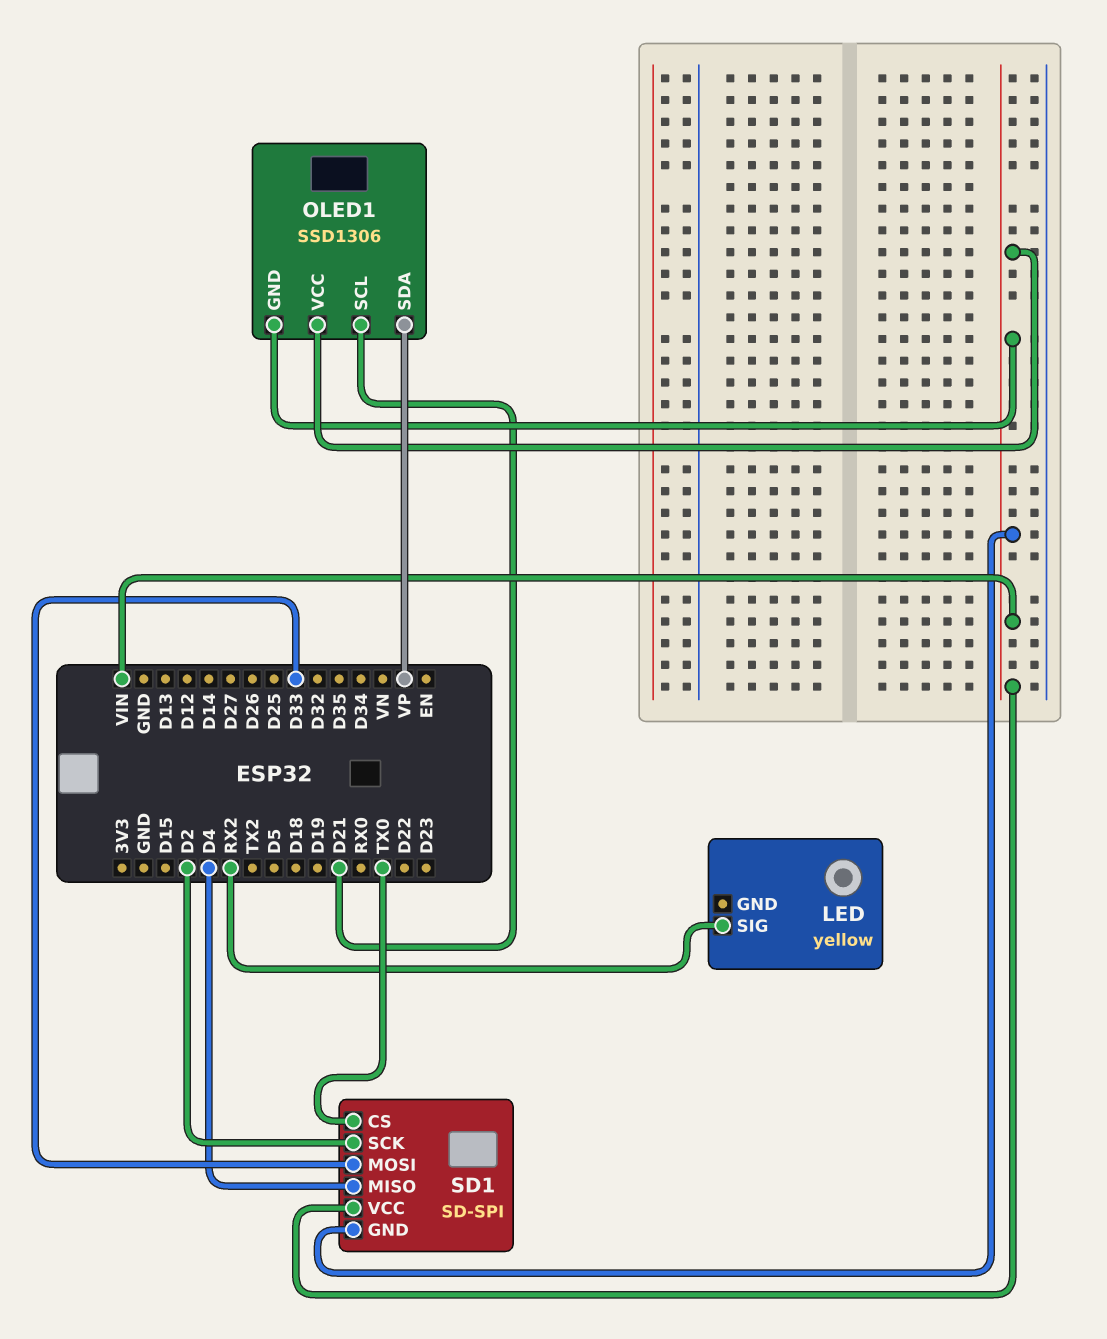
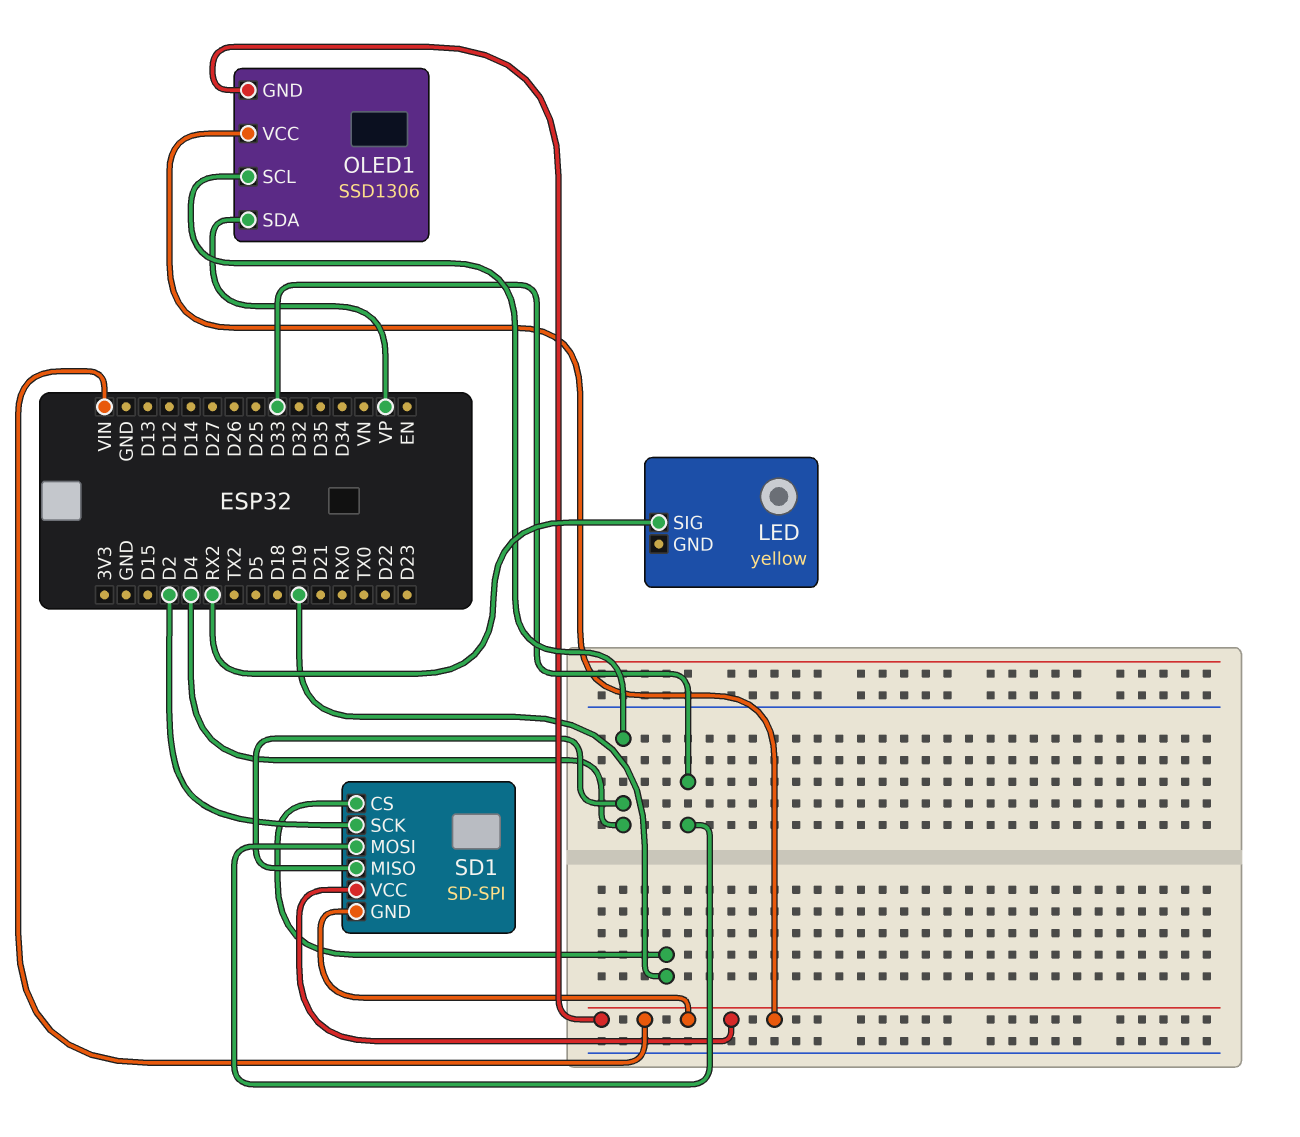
OLED1 pin SCL: D21 -> D4
SD1 pin CS: TX0 -> D19

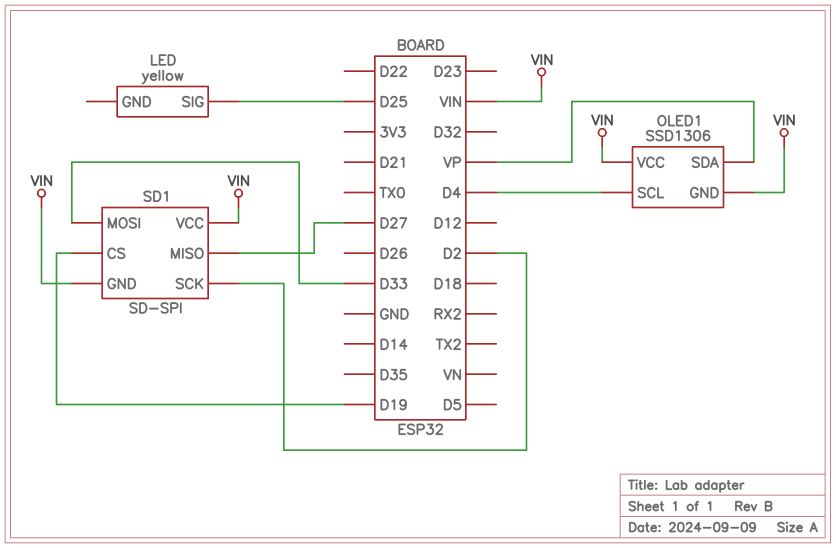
LED pin SIG: RX2 -> D25
SD1 pin MISO: D4 -> D27

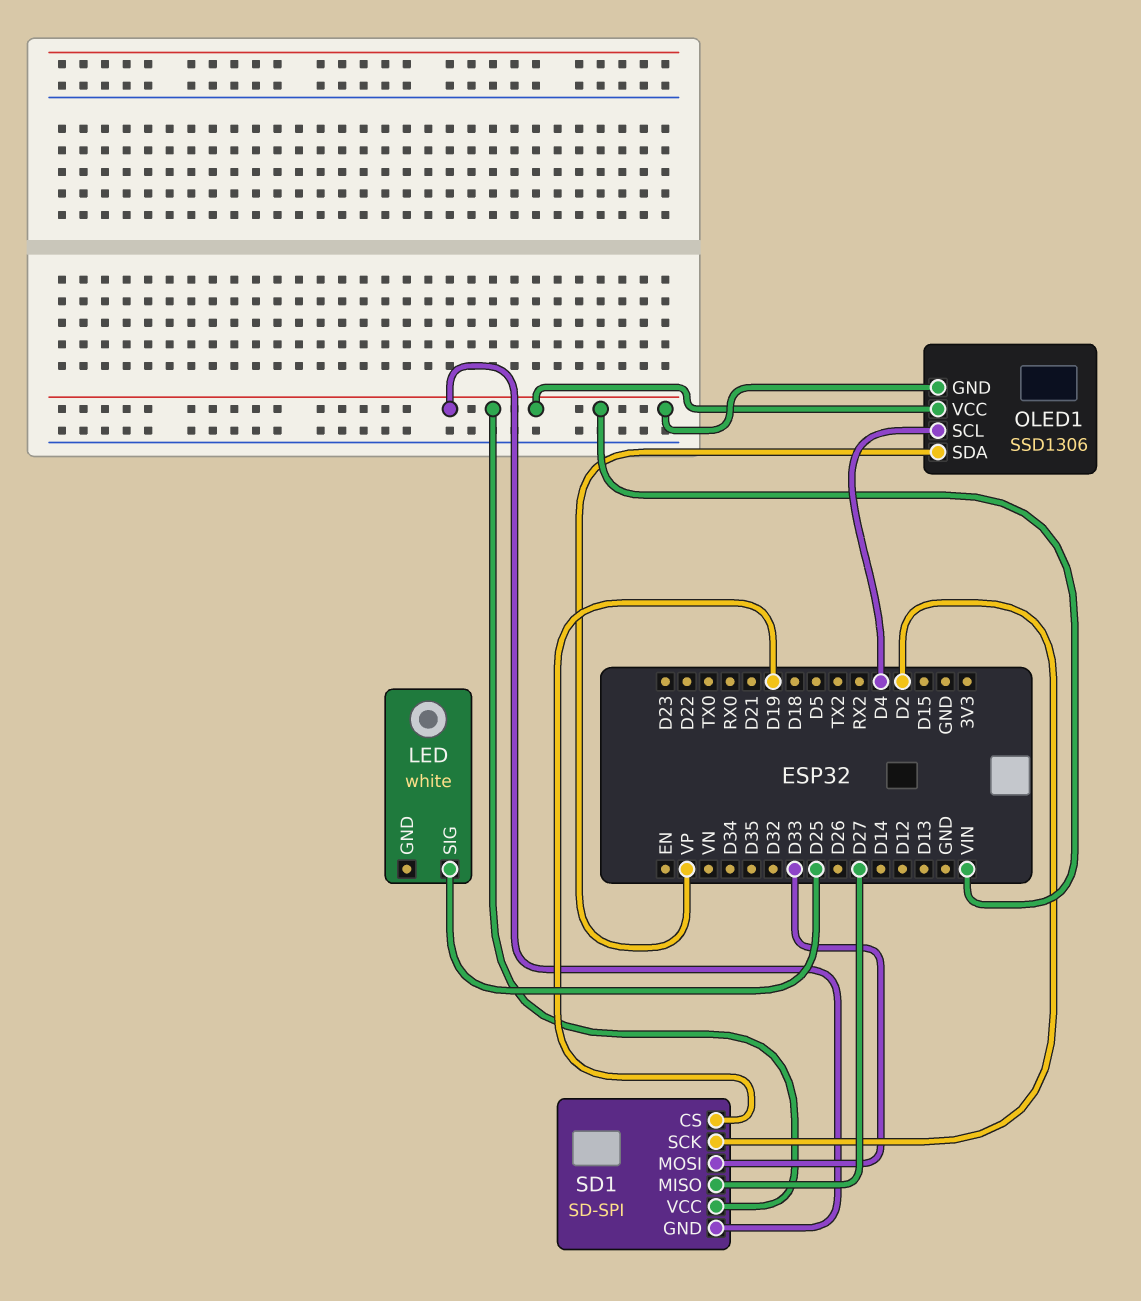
LED: yellow -> white

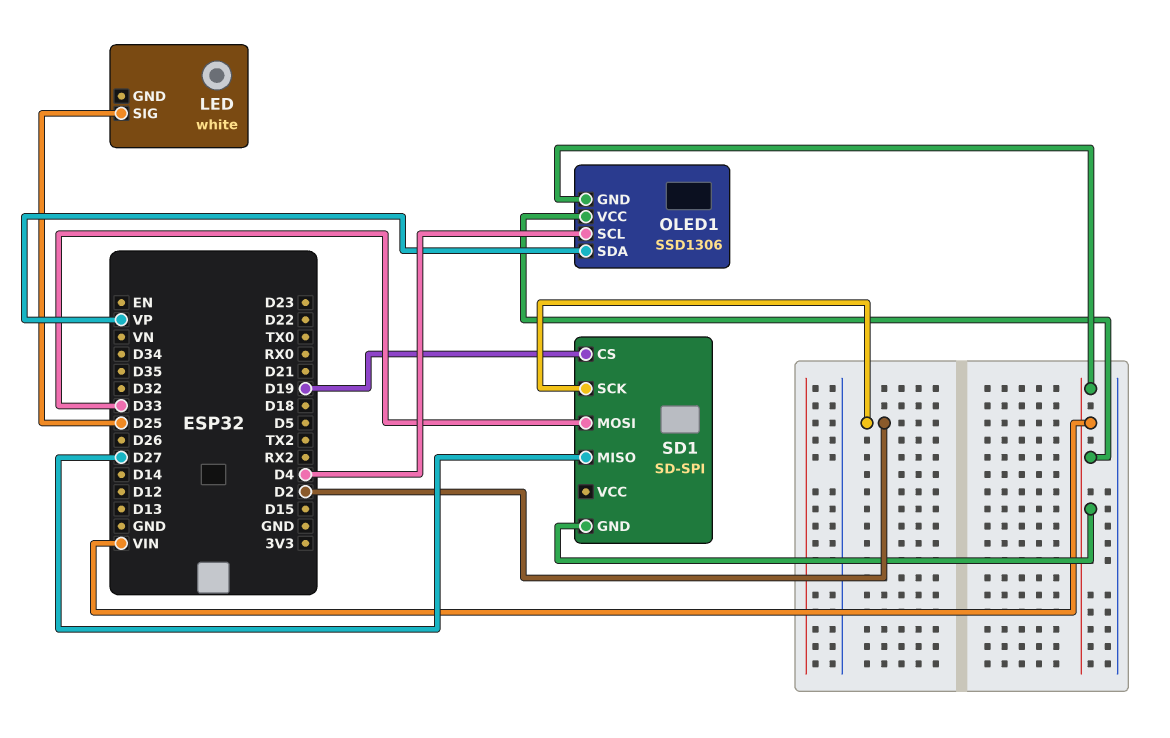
SD1 pin VCC: VIN -> none

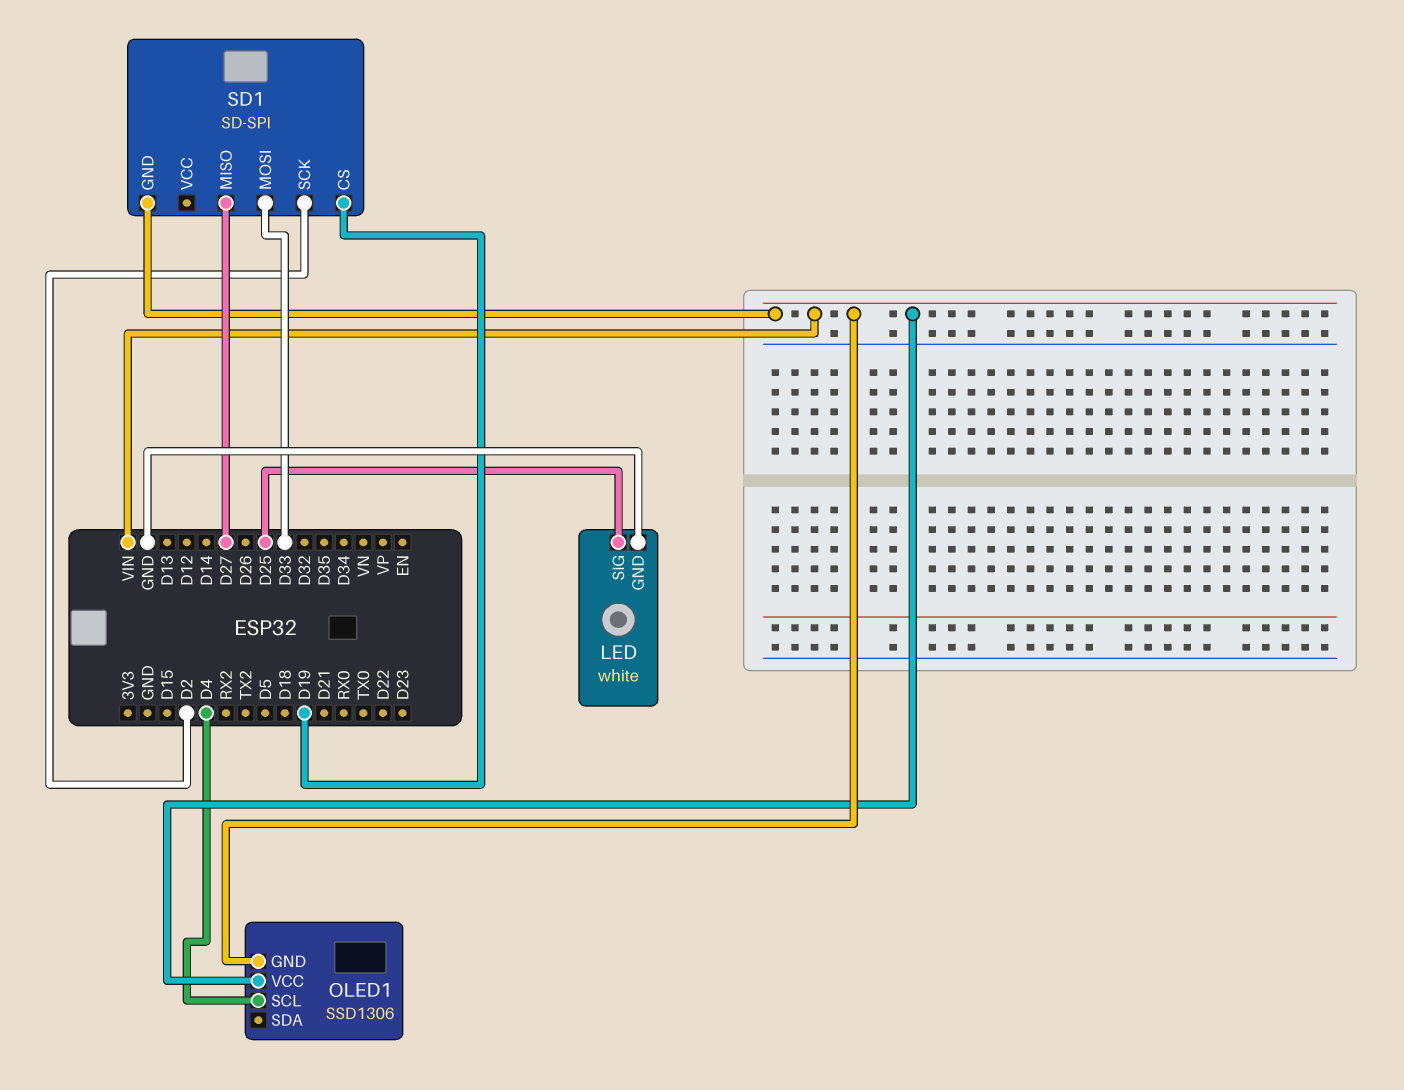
LED pin GND: none -> GND
OLED1 pin SDA: VP -> none

